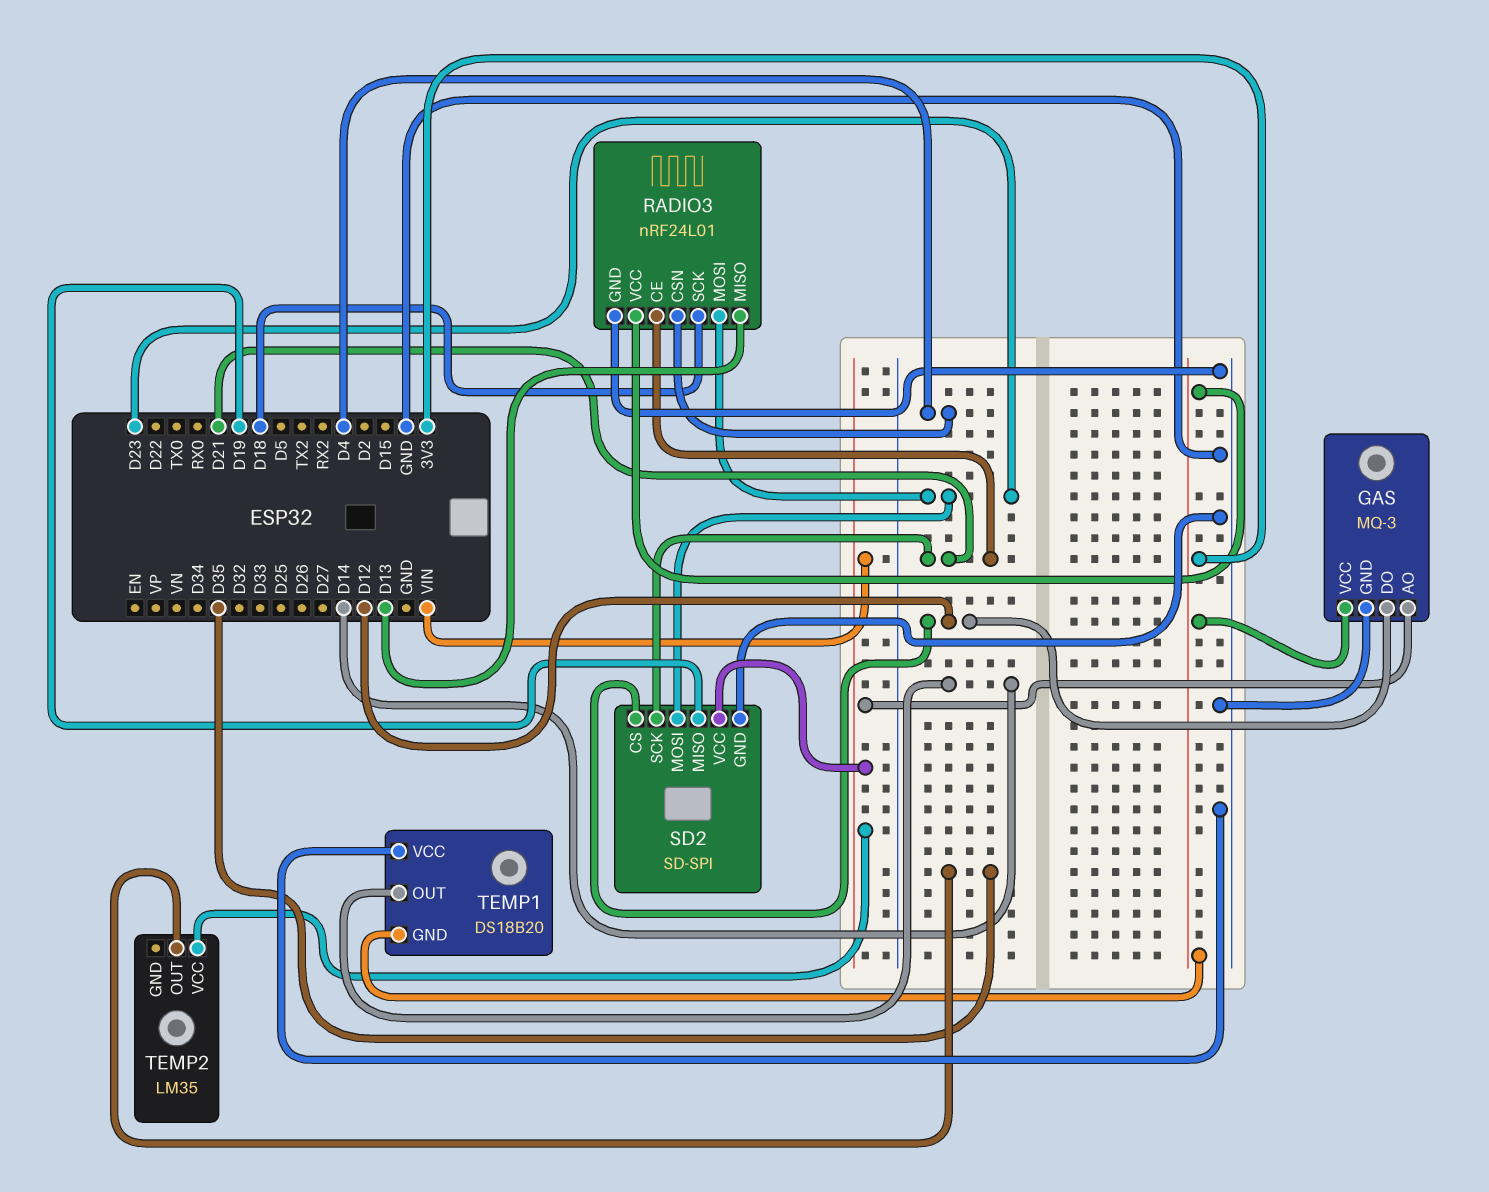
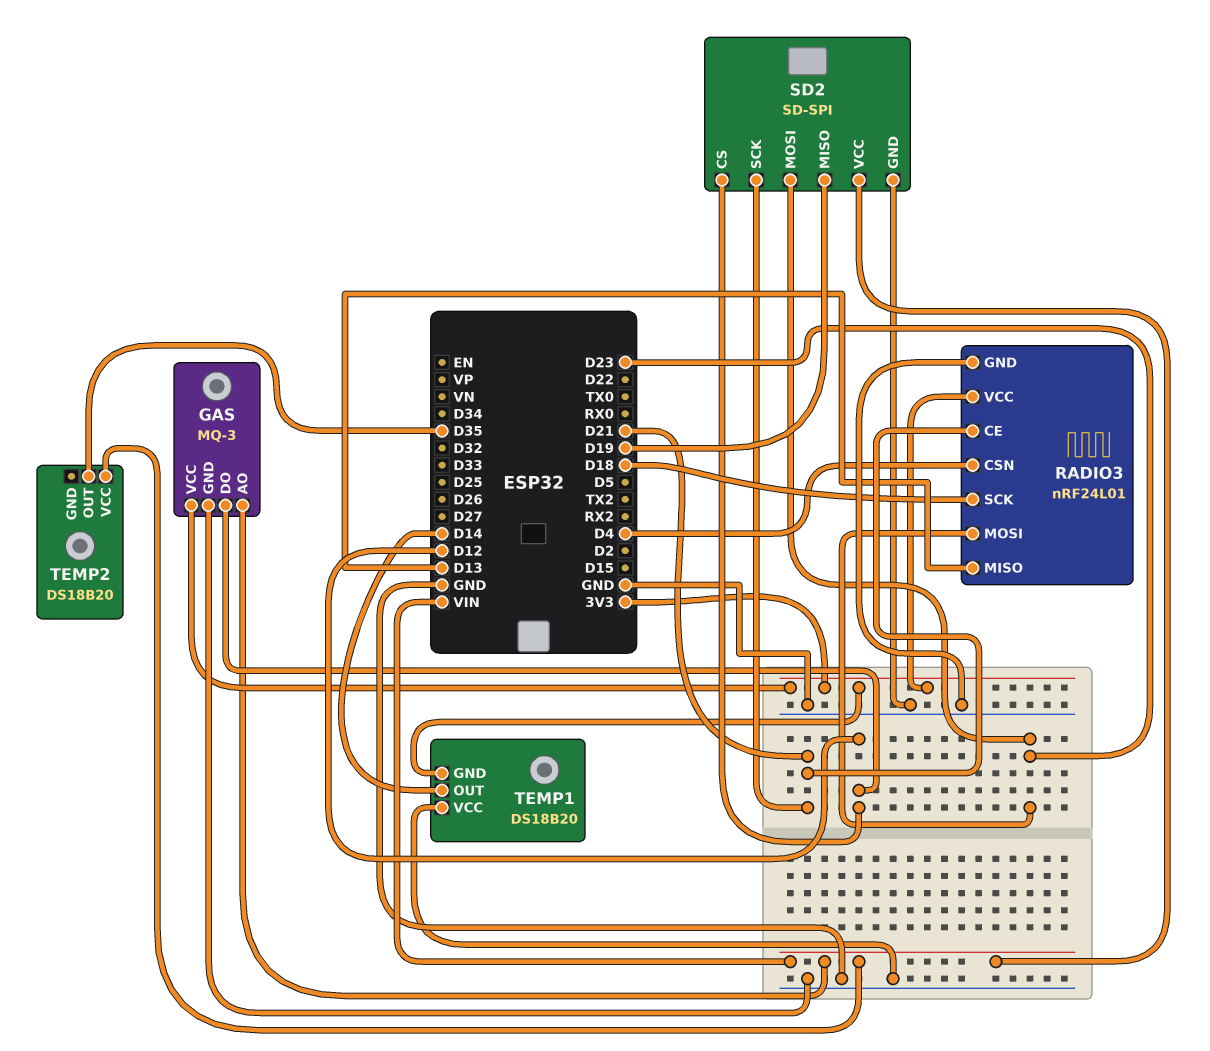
TEMP2: LM35 -> DS18B20

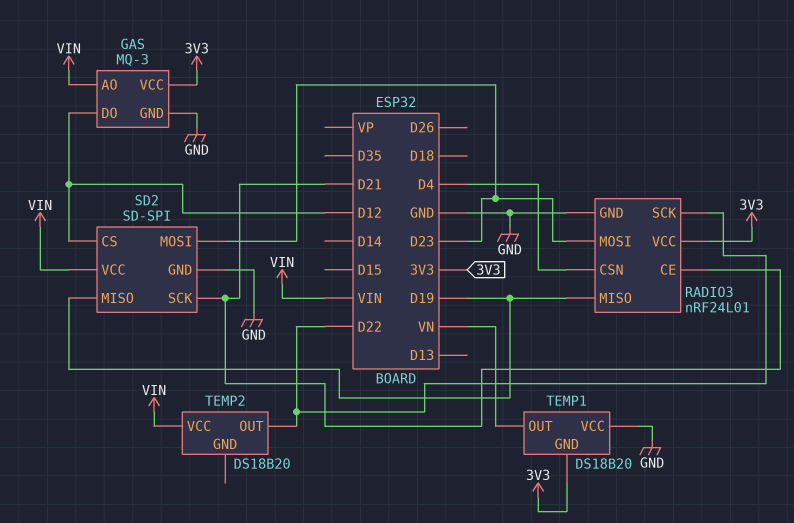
RADIO3 pin MISO: D13 -> D19
RADIO3 pin SCK: D18 -> D22
TEMP1 pin OUT: D14 -> VN
TEMP2 pin OUT: D35 -> D22

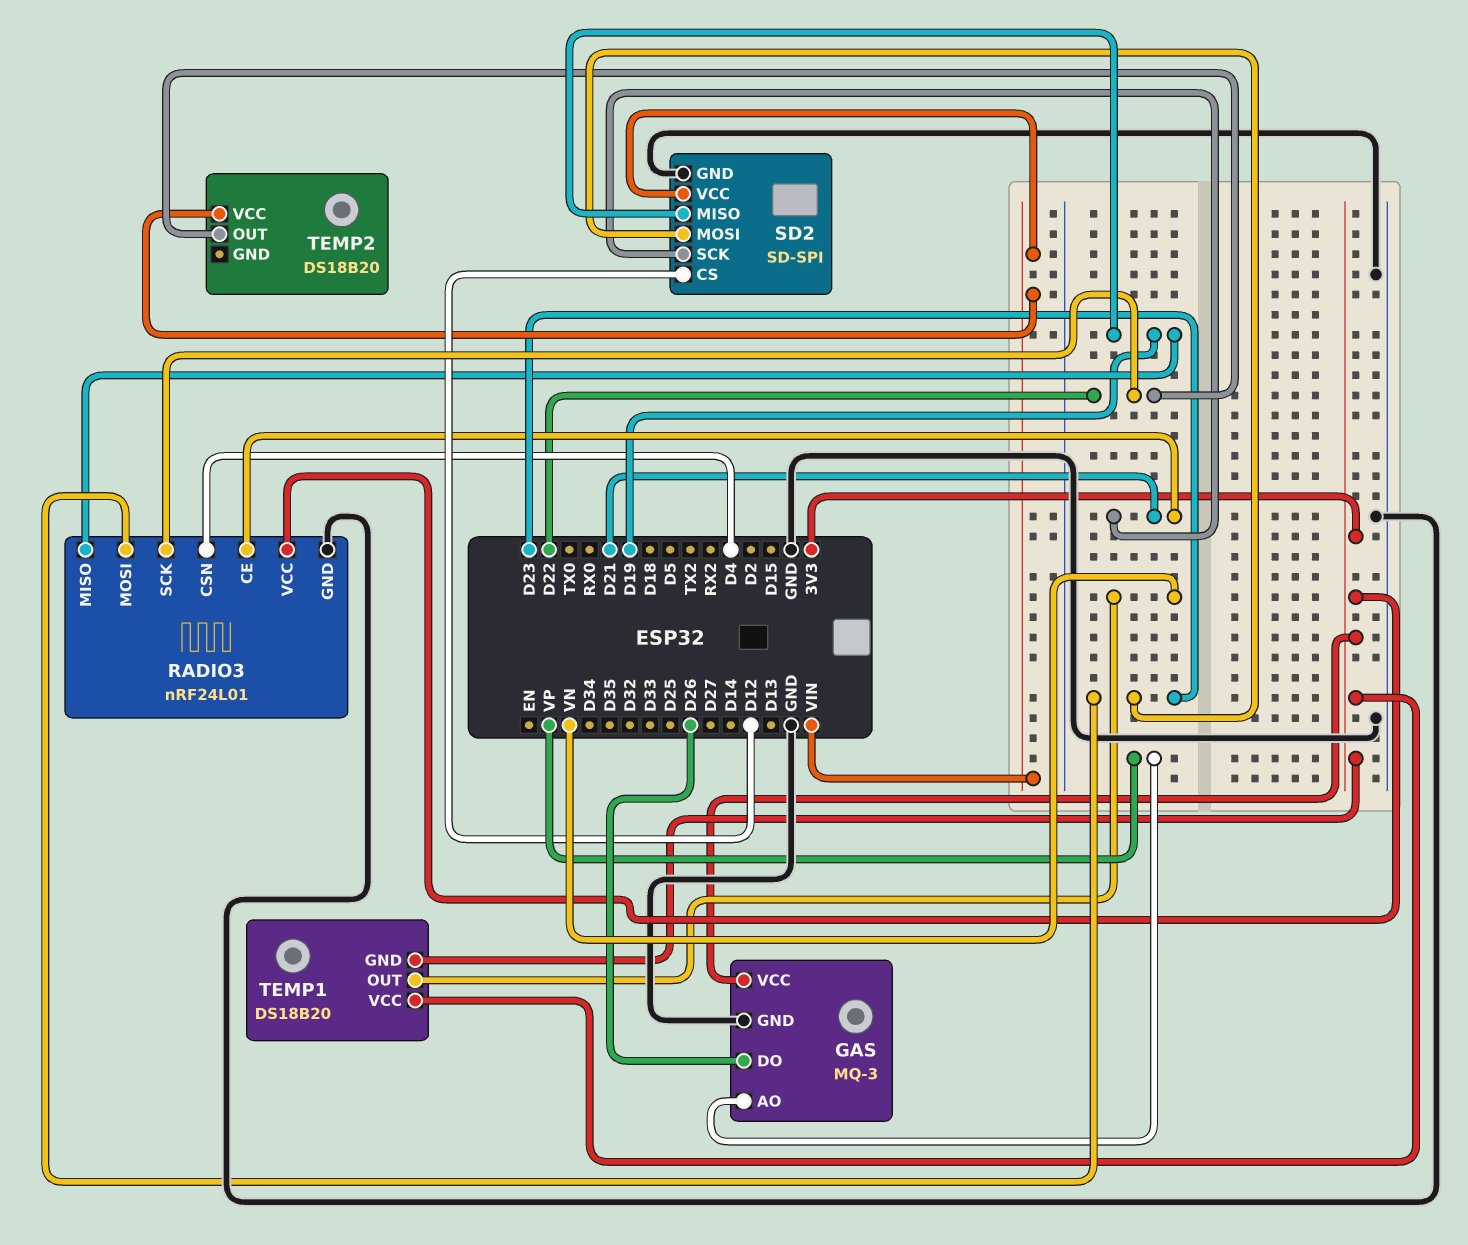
GAS pin AO: VIN -> VP
GAS pin DO: D12 -> D26
TEMP1 pin VCC: GND -> 3V3

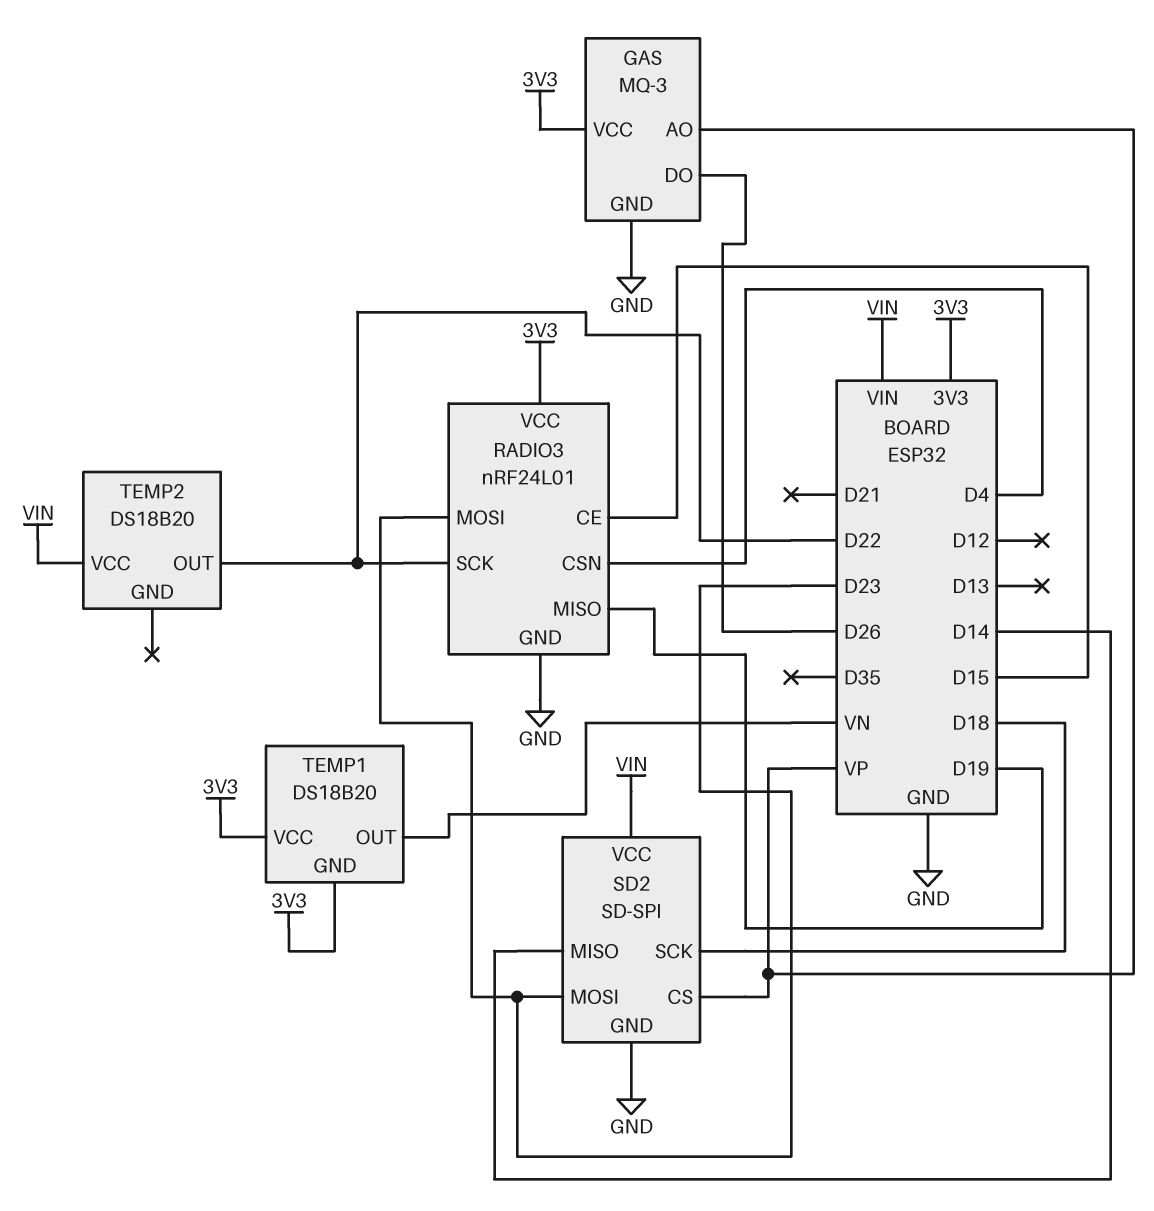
RADIO3 pin CE: D21 -> D15
SD2 pin CS: D12 -> VP
SD2 pin MISO: D19 -> D14
SD2 pin SCK: D21 -> D18

